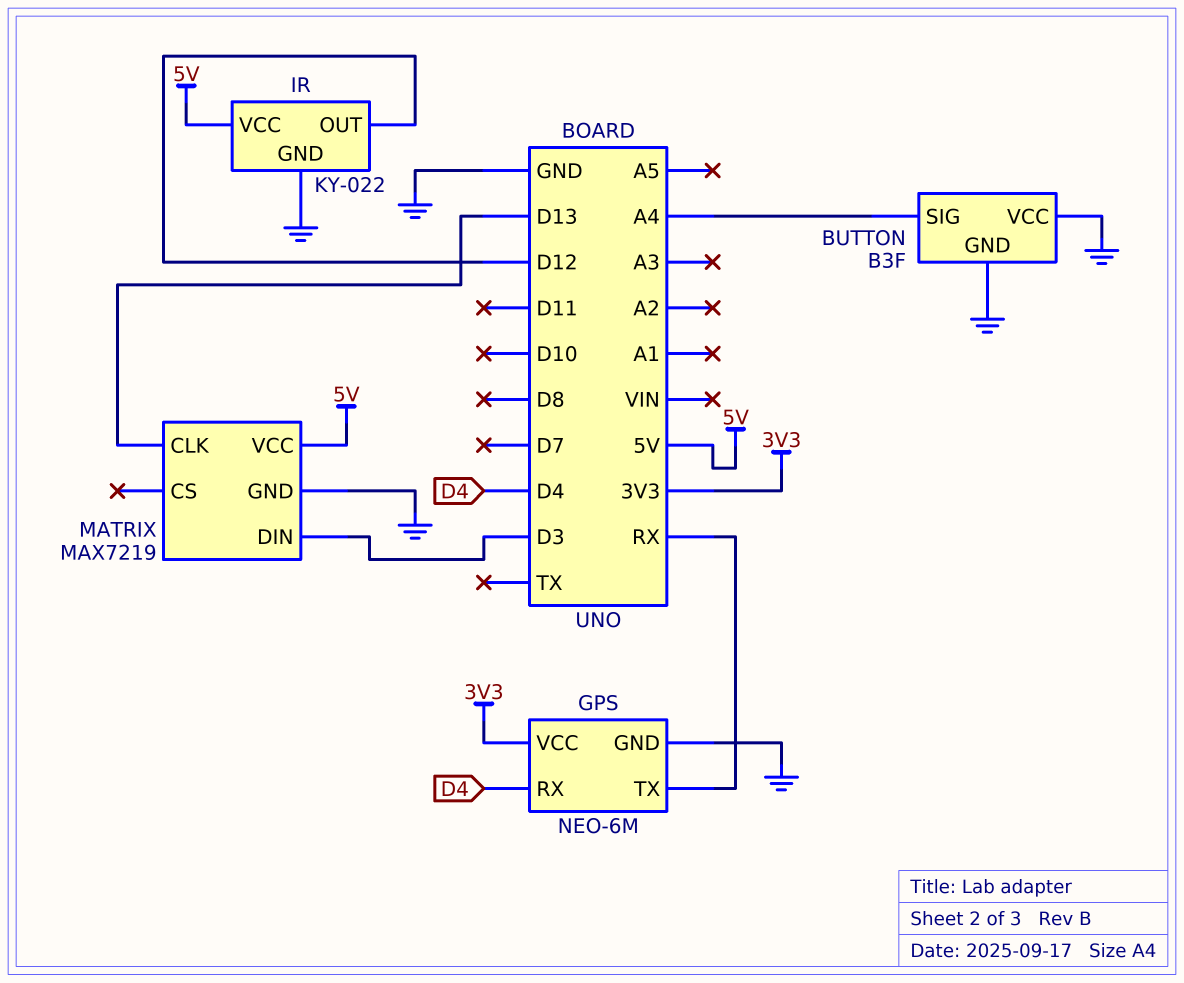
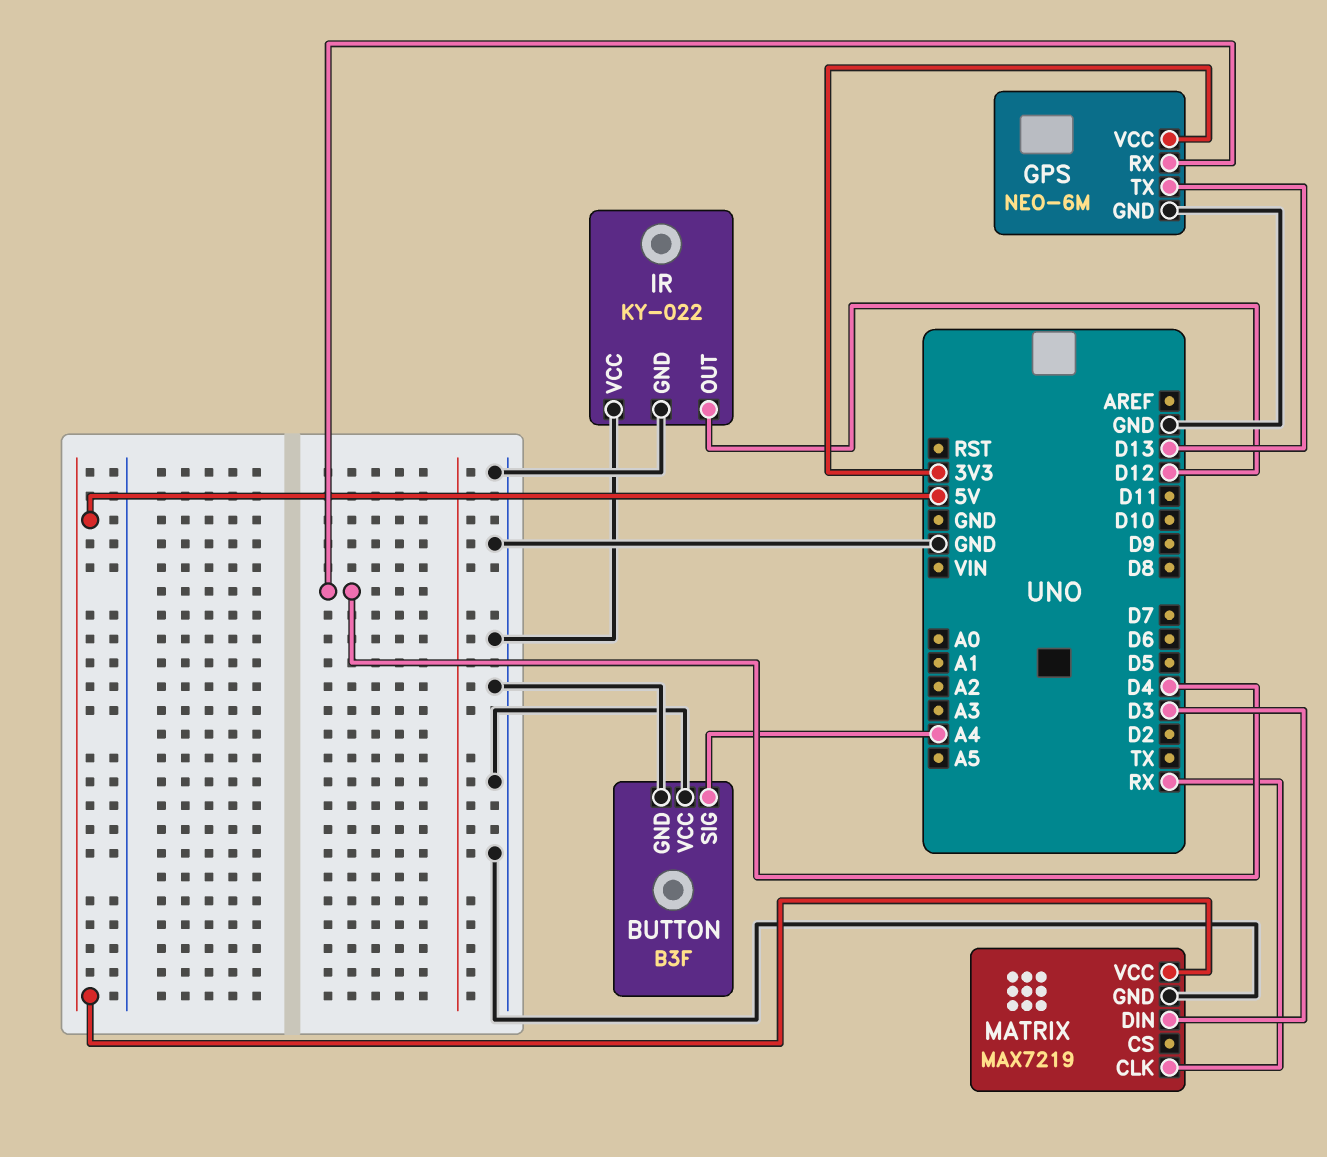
GPS pin TX: RX -> D13
IR pin VCC: 5V -> GND
MATRIX pin CLK: D13 -> RX

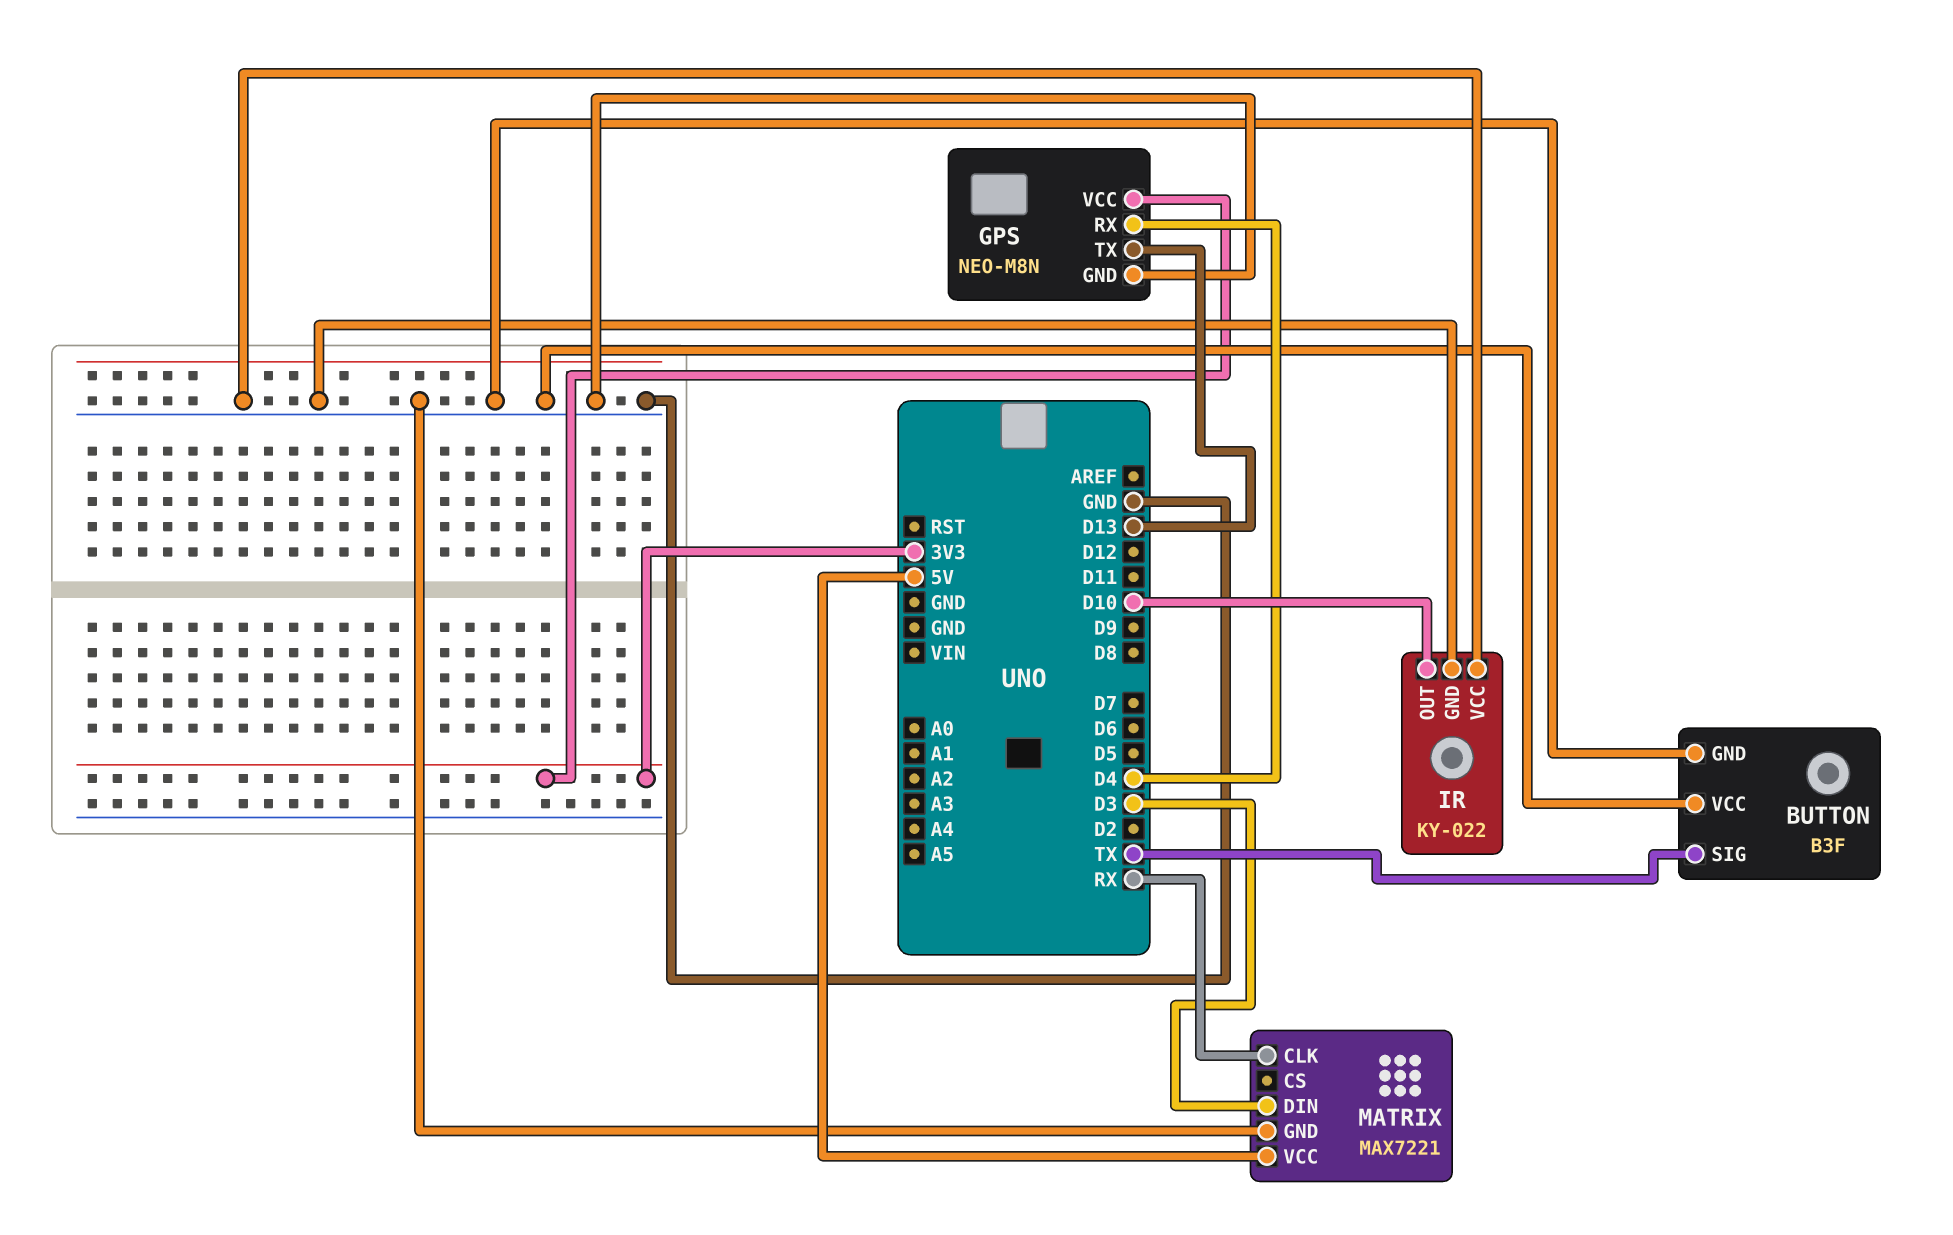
BUTTON pin SIG: A4 -> TX
GPS: NEO-6M -> NEO-M8N
IR pin OUT: D12 -> D10
MATRIX: MAX7219 -> MAX7221

